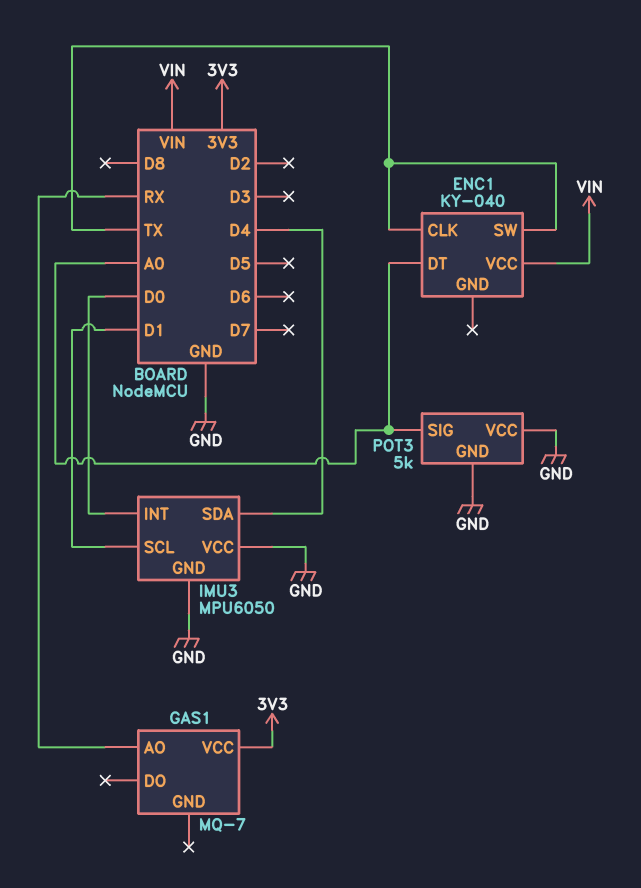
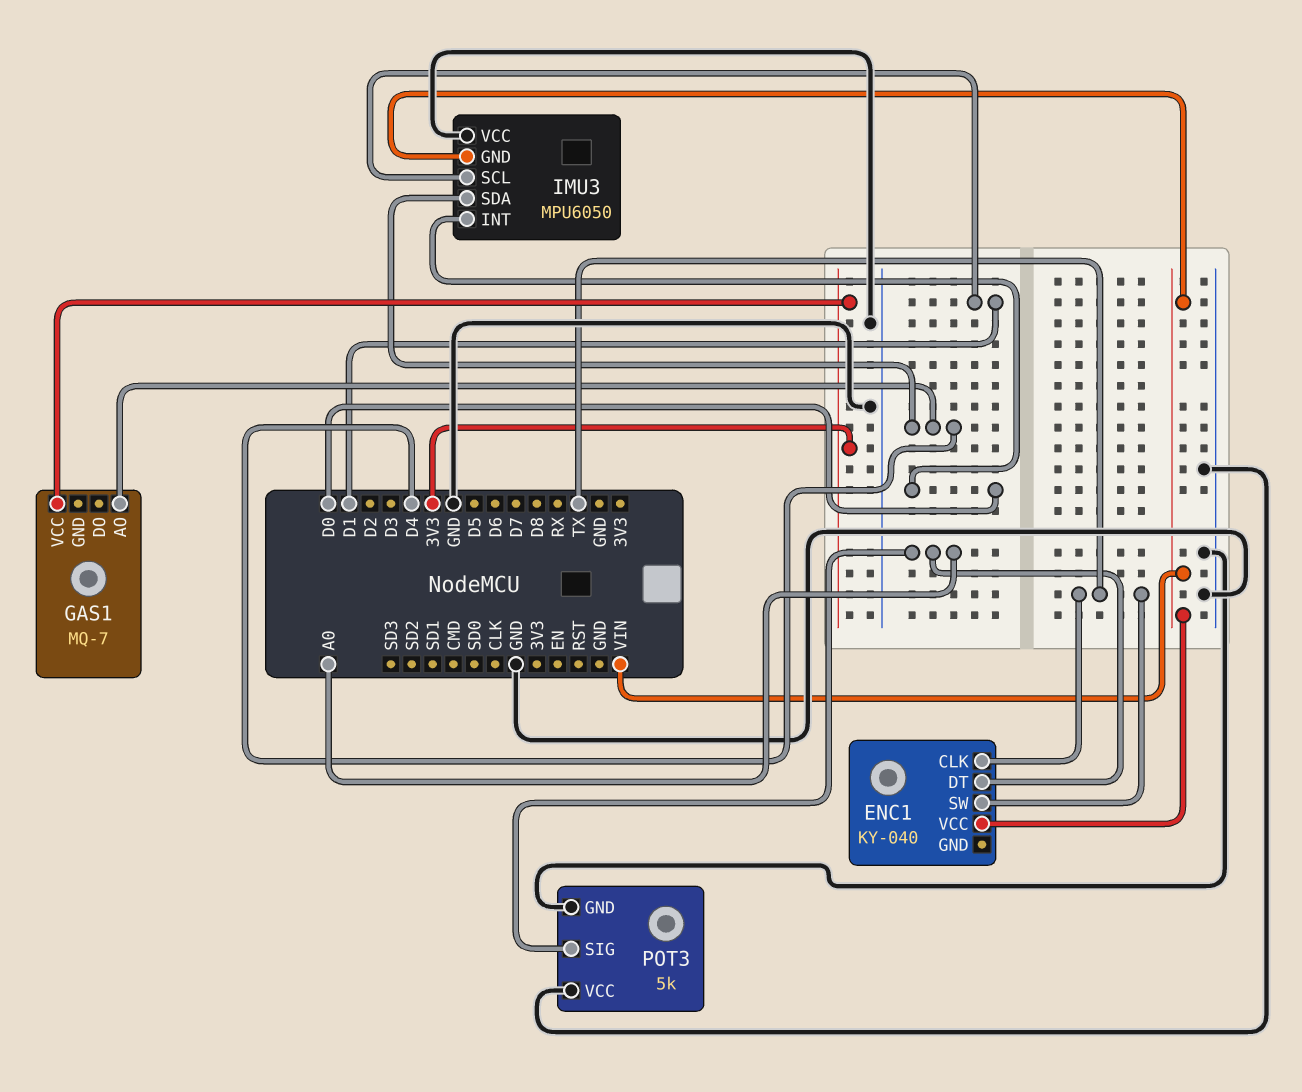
GAS1 pin AO: RX -> D4
IMU3 pin GND: GND -> VIN

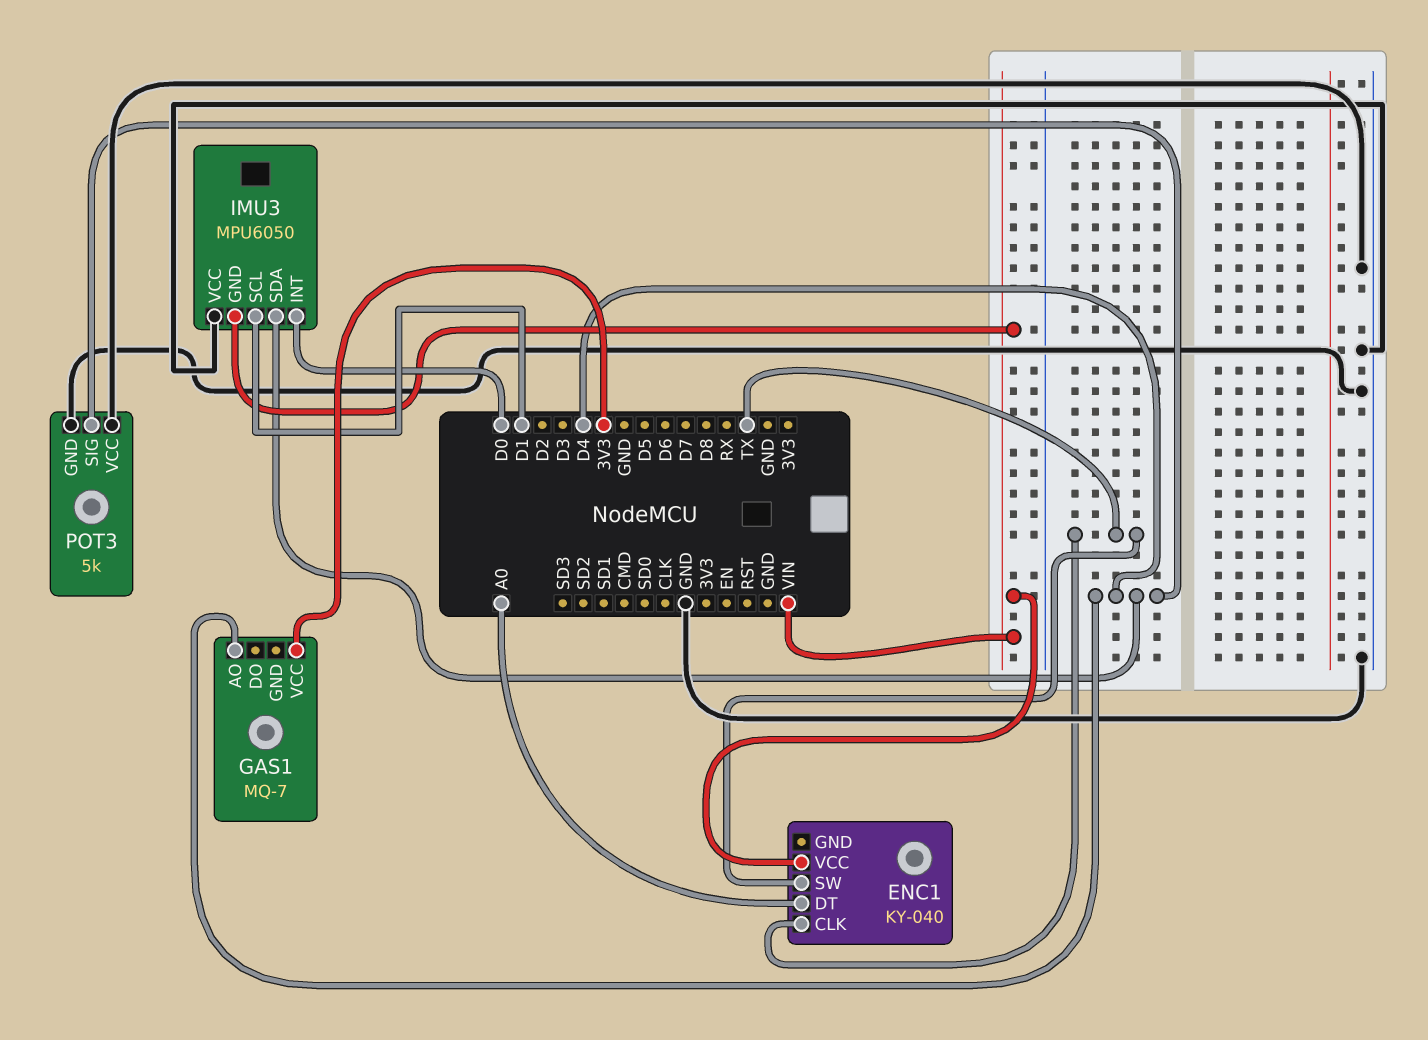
POT3 pin SIG: A0 -> D4

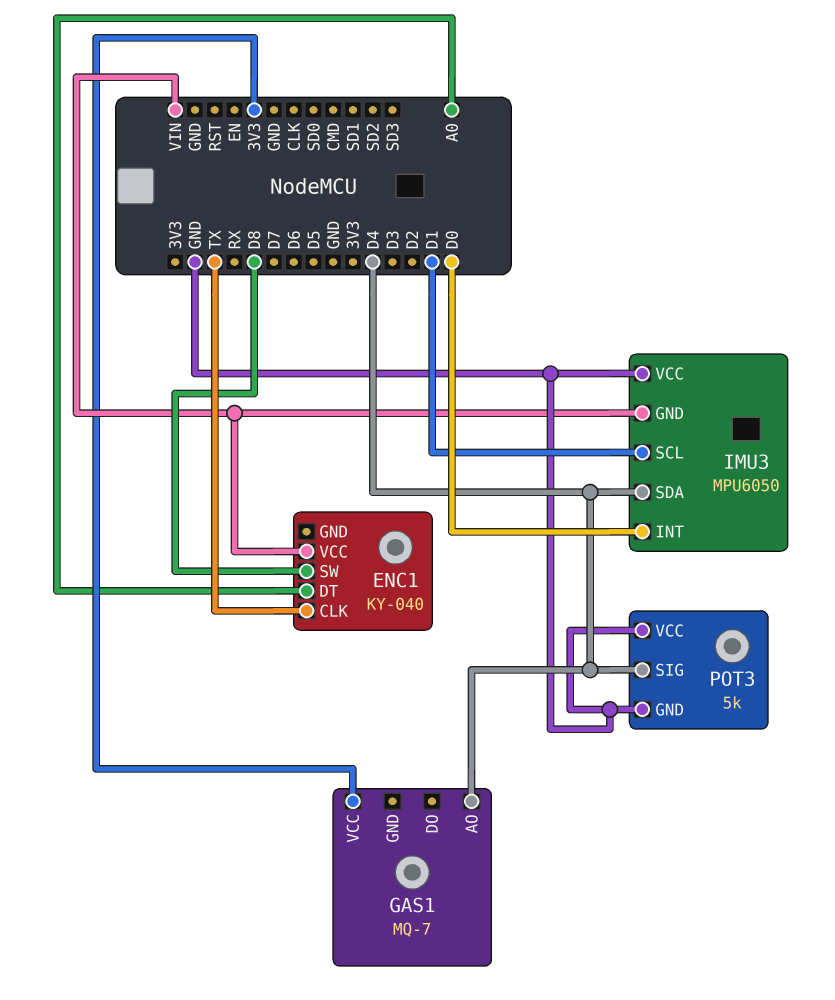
ENC1 pin SW: TX -> D8

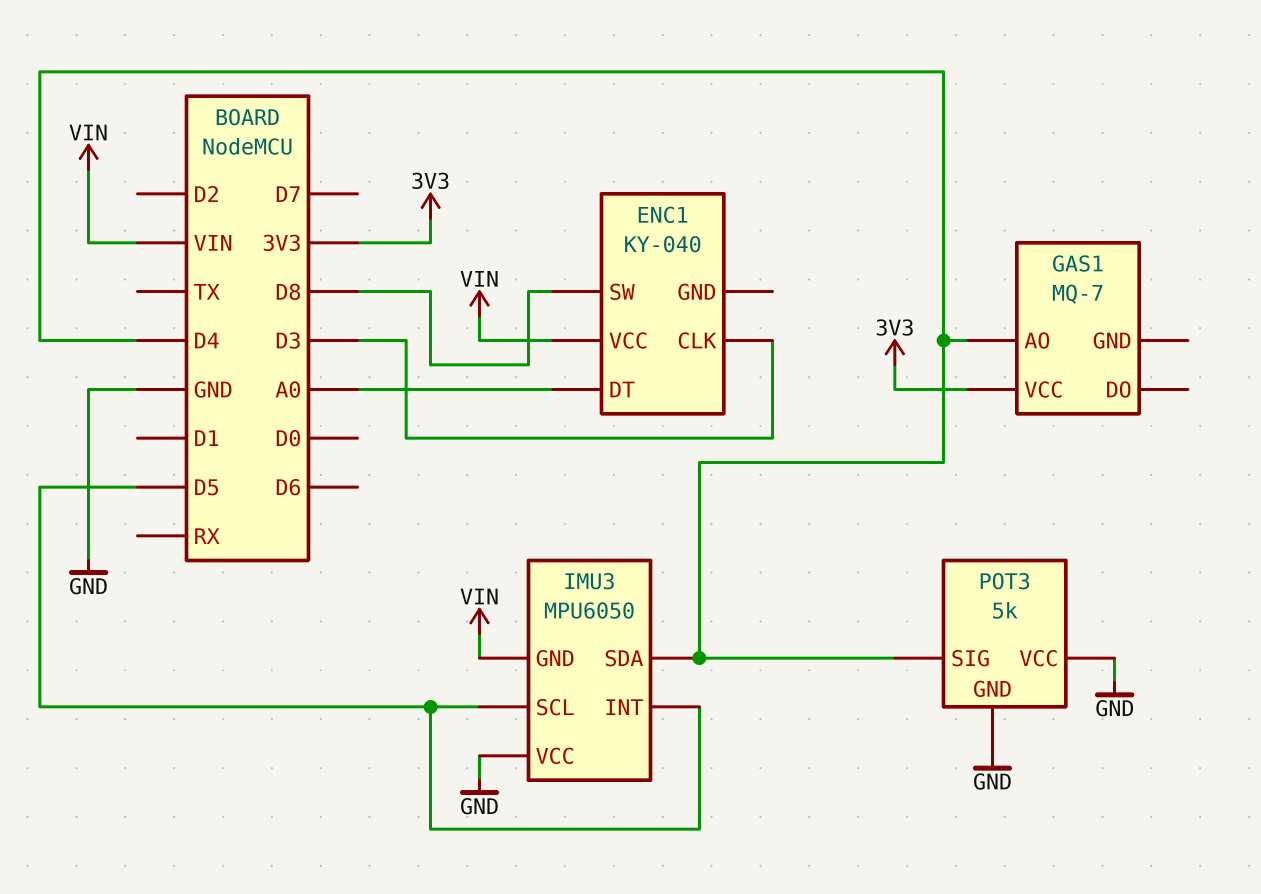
ENC1 pin CLK: TX -> D3
IMU3 pin INT: D0 -> D5
IMU3 pin SCL: D1 -> D5

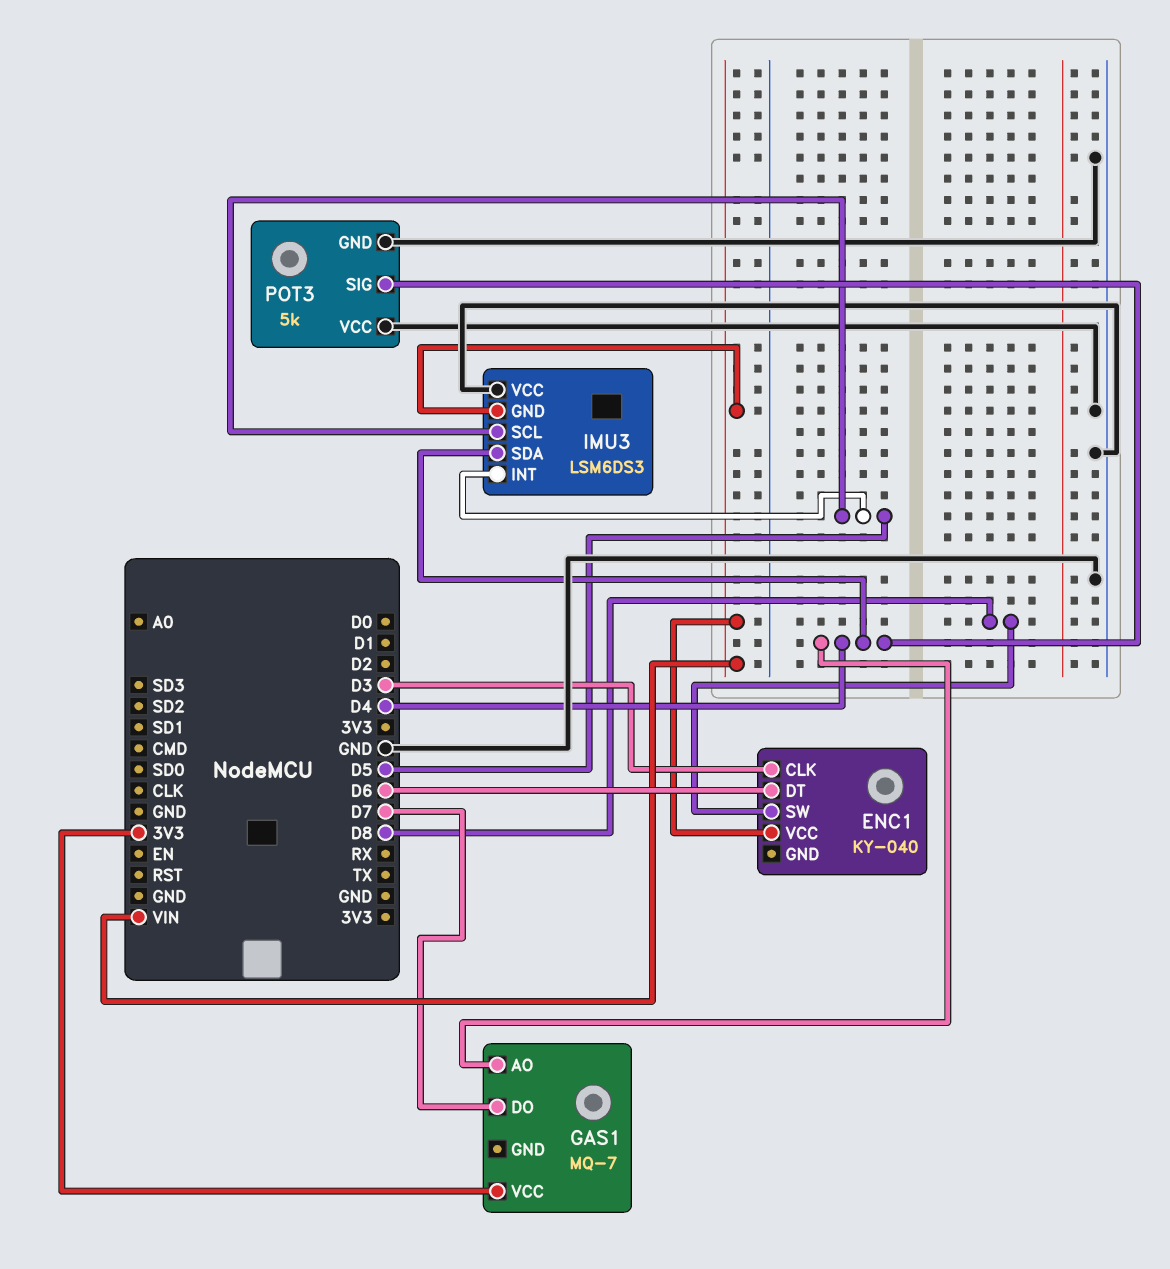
ENC1 pin DT: A0 -> D6
GAS1 pin DO: none -> D7
IMU3: MPU6050 -> LSM6DS3

